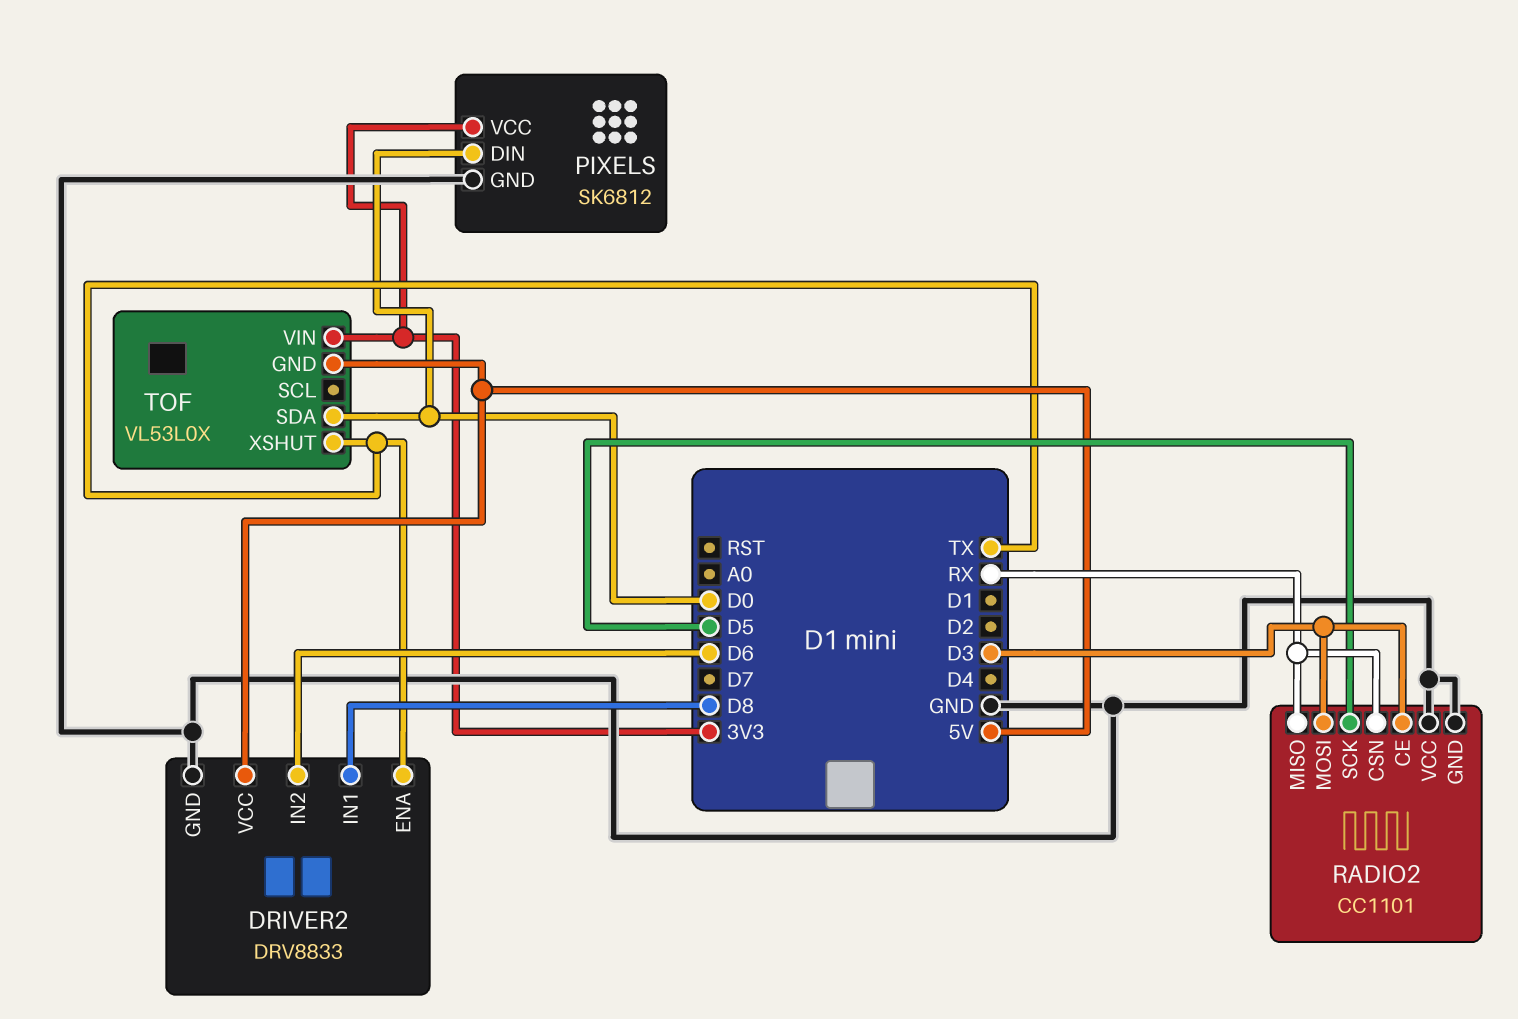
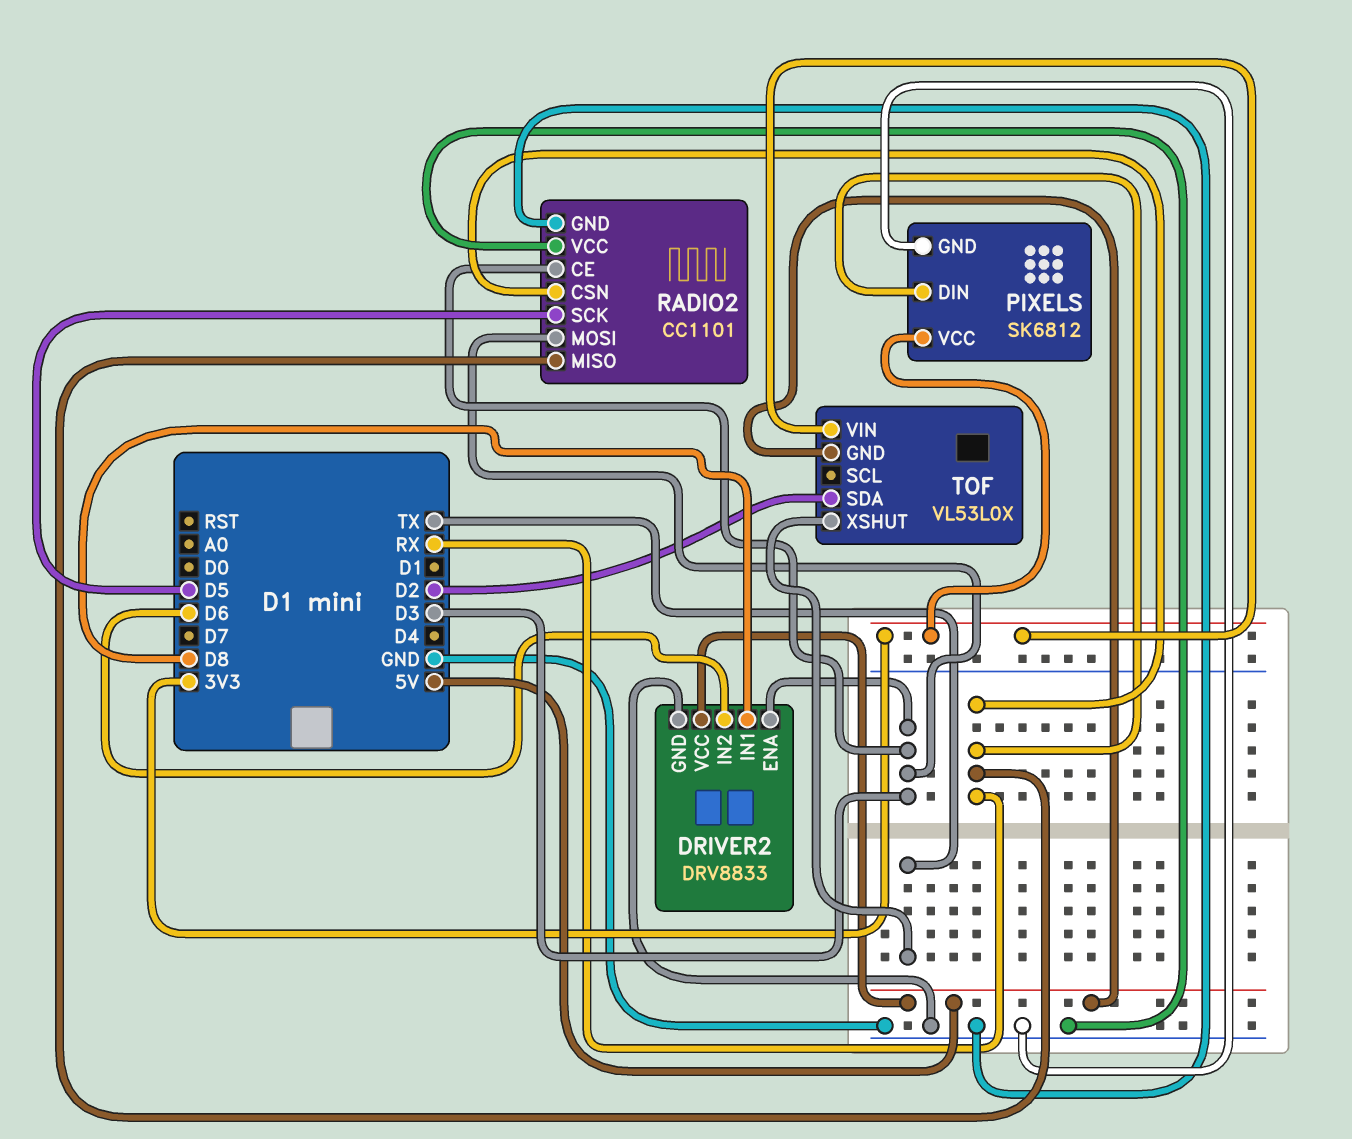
DRIVER2 pin ENA: TX -> D3
PIXELS pin DIN: D0 -> RX
TOF pin SDA: D0 -> D2

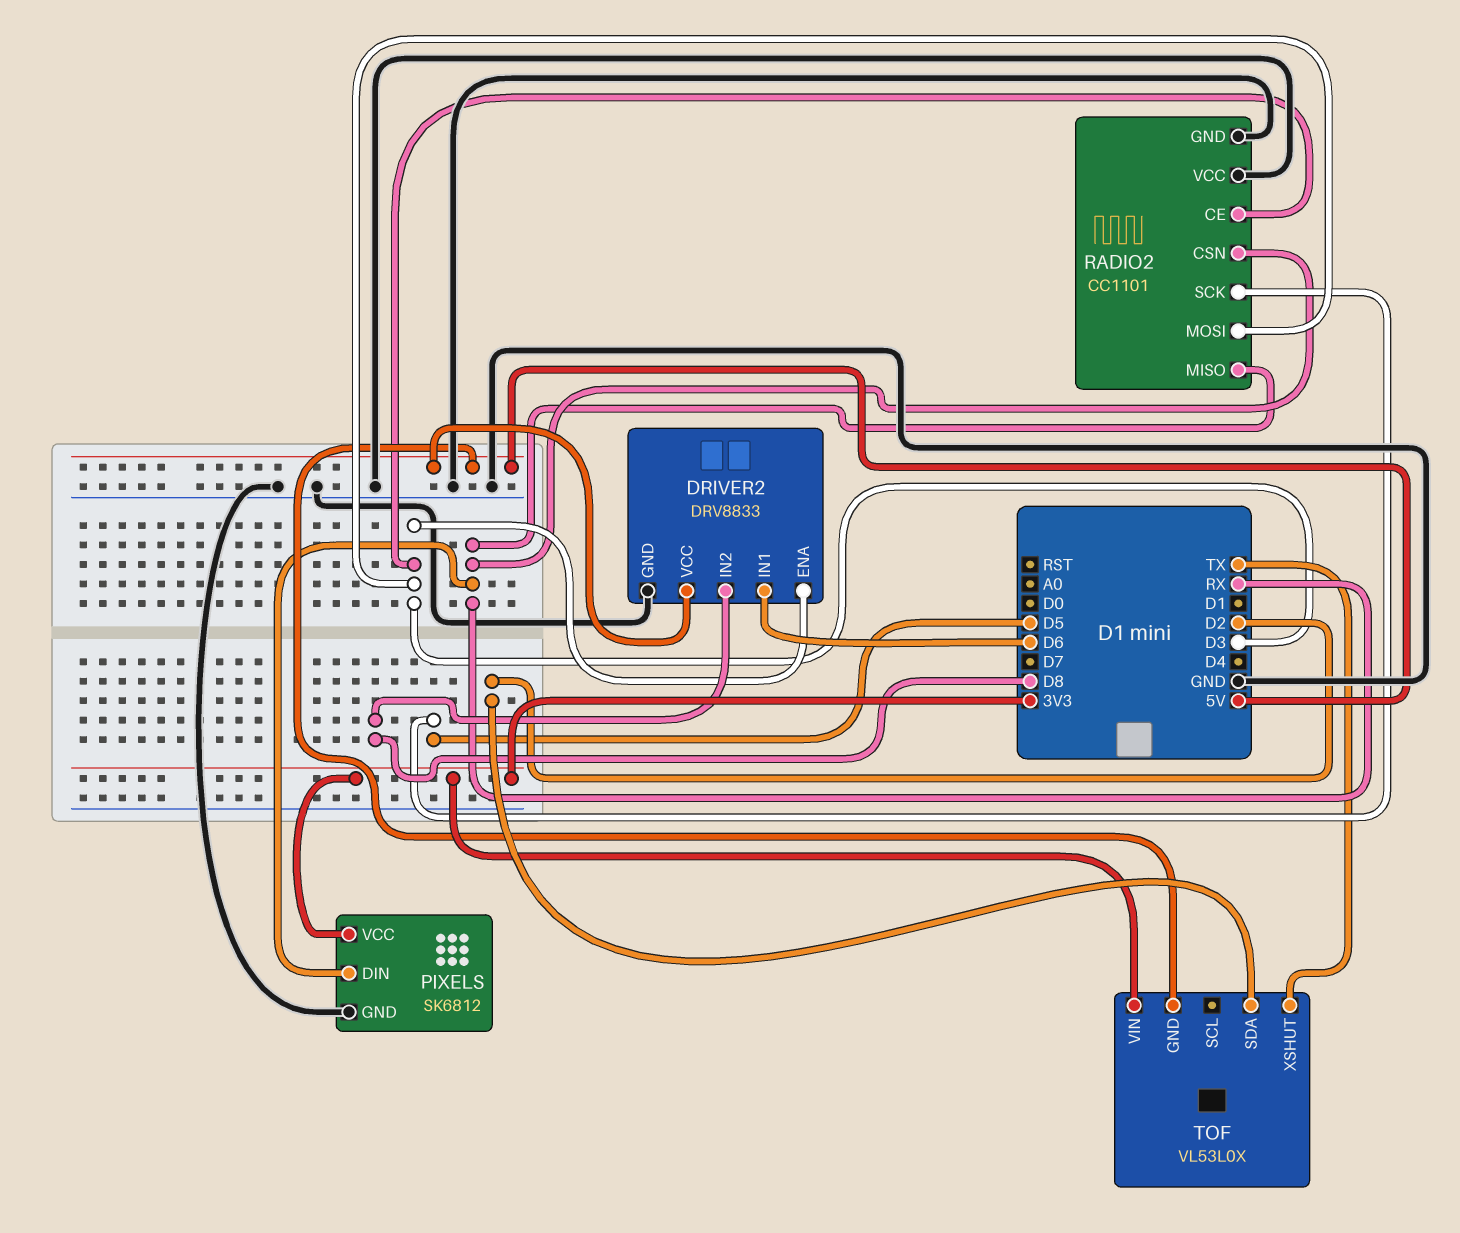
DRIVER2 pin IN1: D8 -> D6
DRIVER2 pin IN2: D6 -> D8

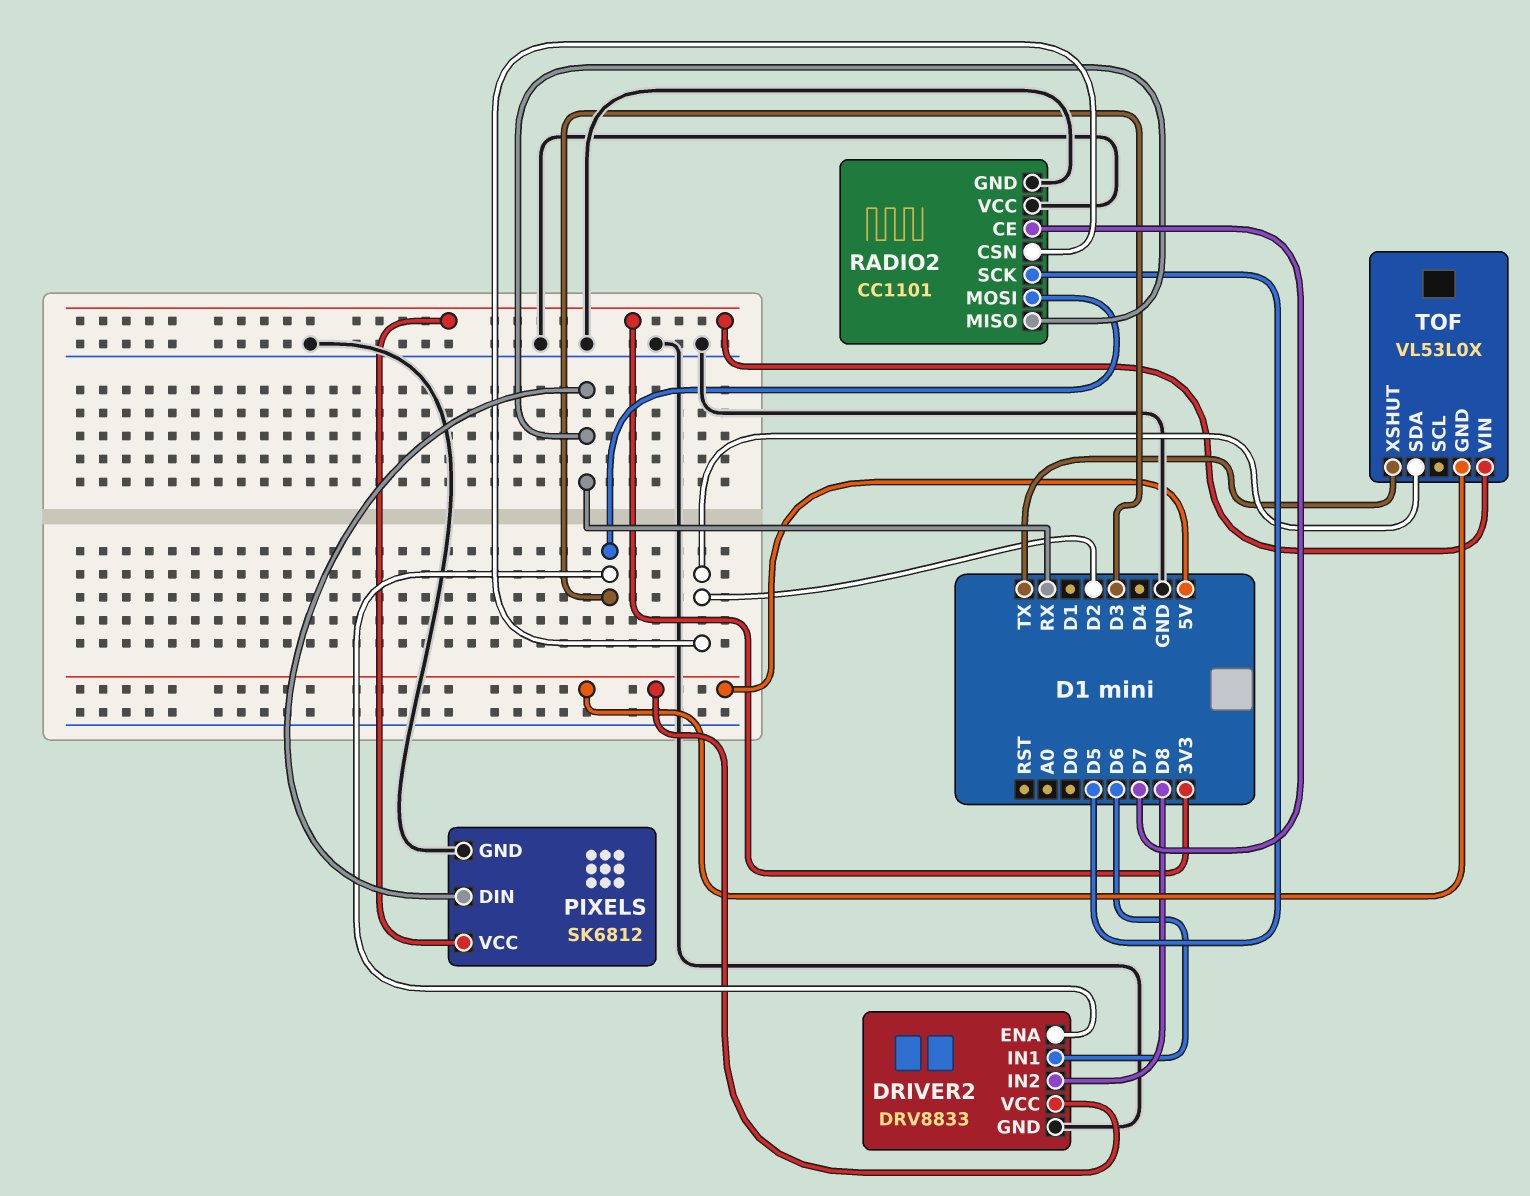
RADIO2 pin CE: D3 -> D7
RADIO2 pin CSN: RX -> D2

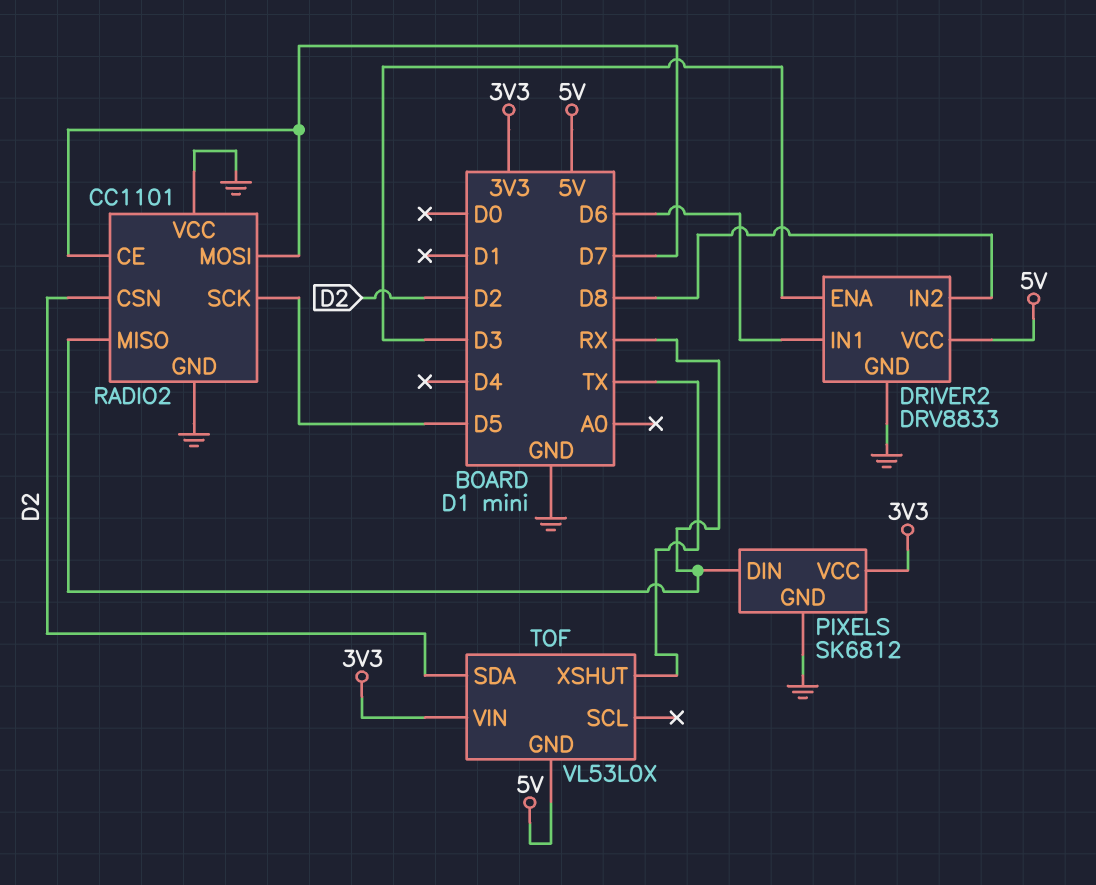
RADIO2 pin MOSI: D3 -> D7

